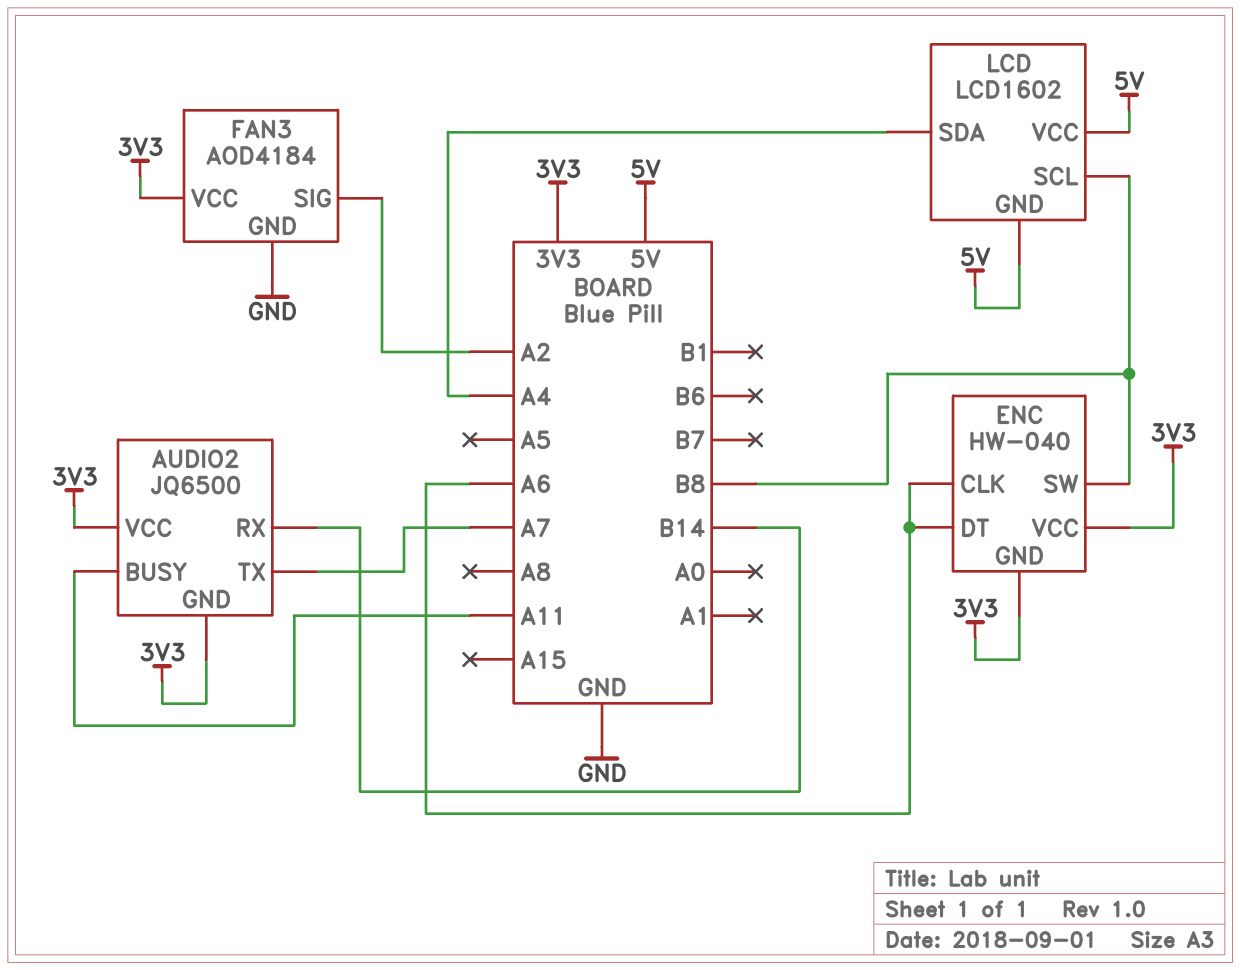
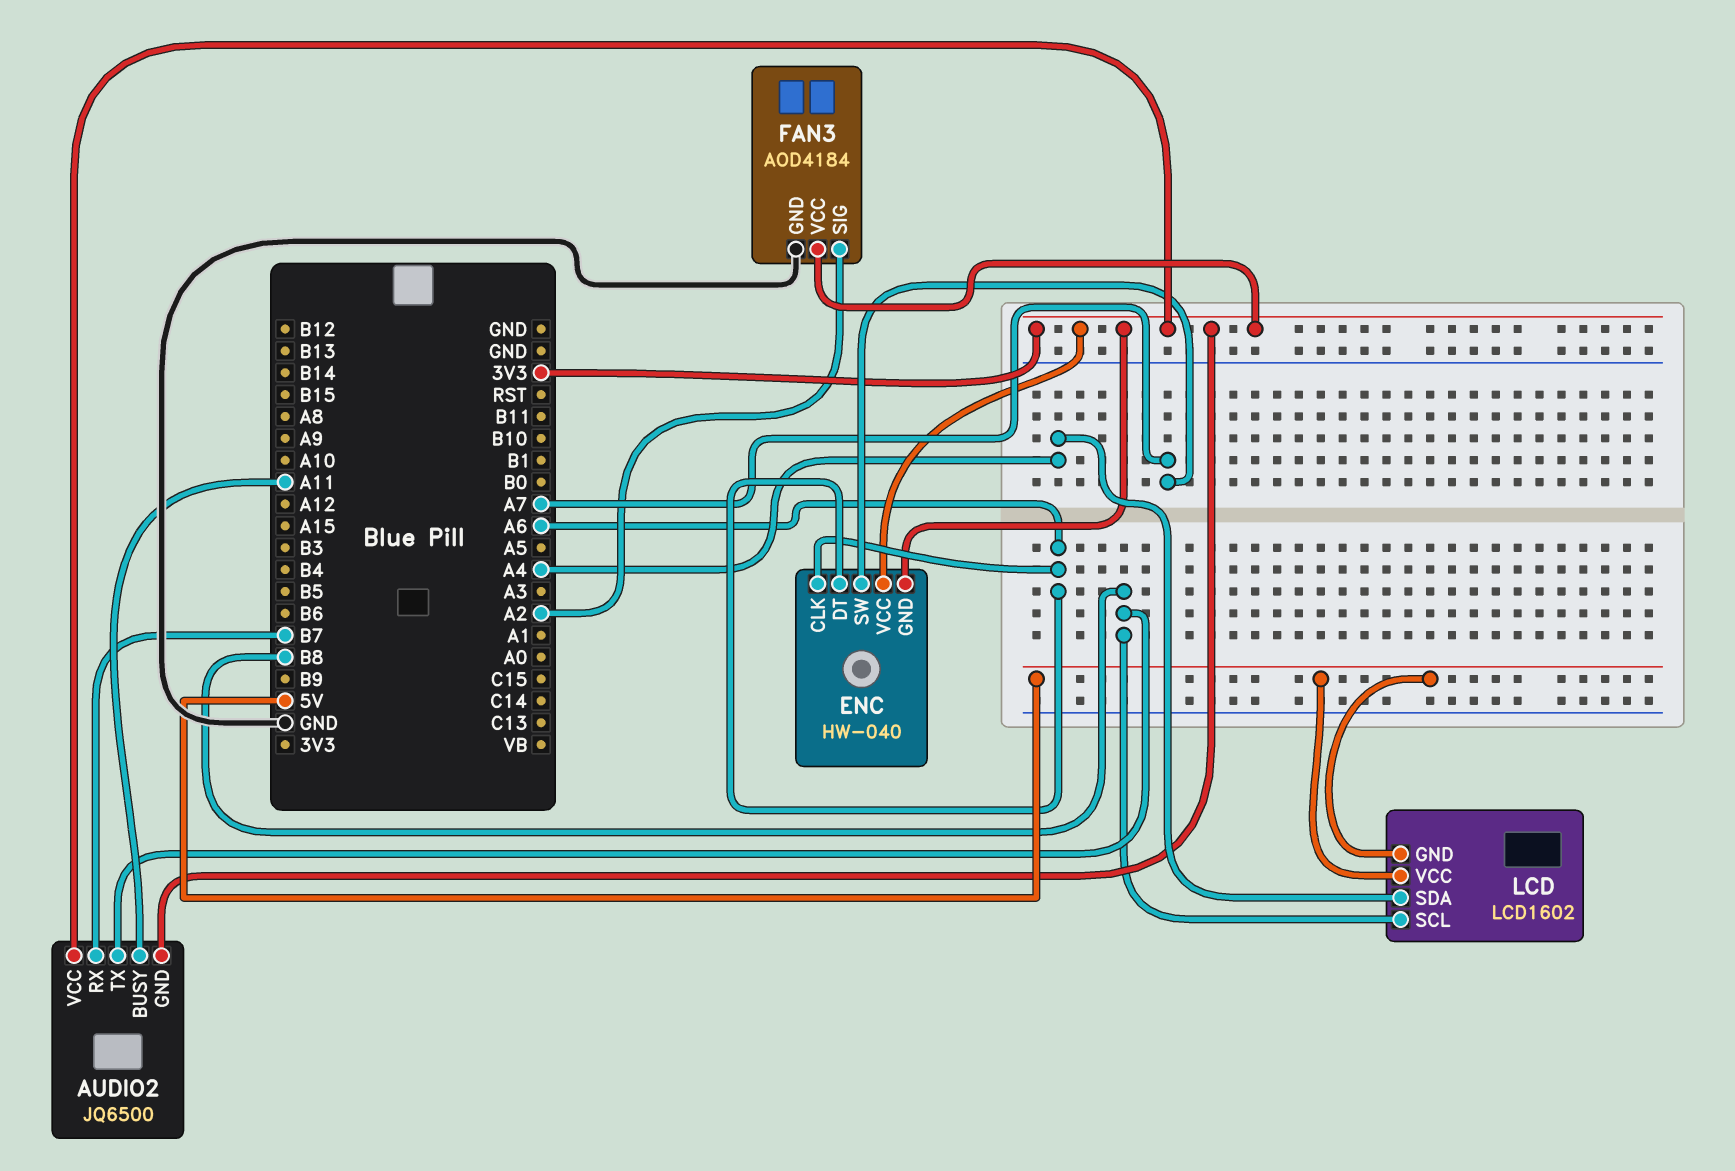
AUDIO2 pin RX: B14 -> B7
AUDIO2 pin TX: A7 -> B8
ENC pin SW: B8 -> A7

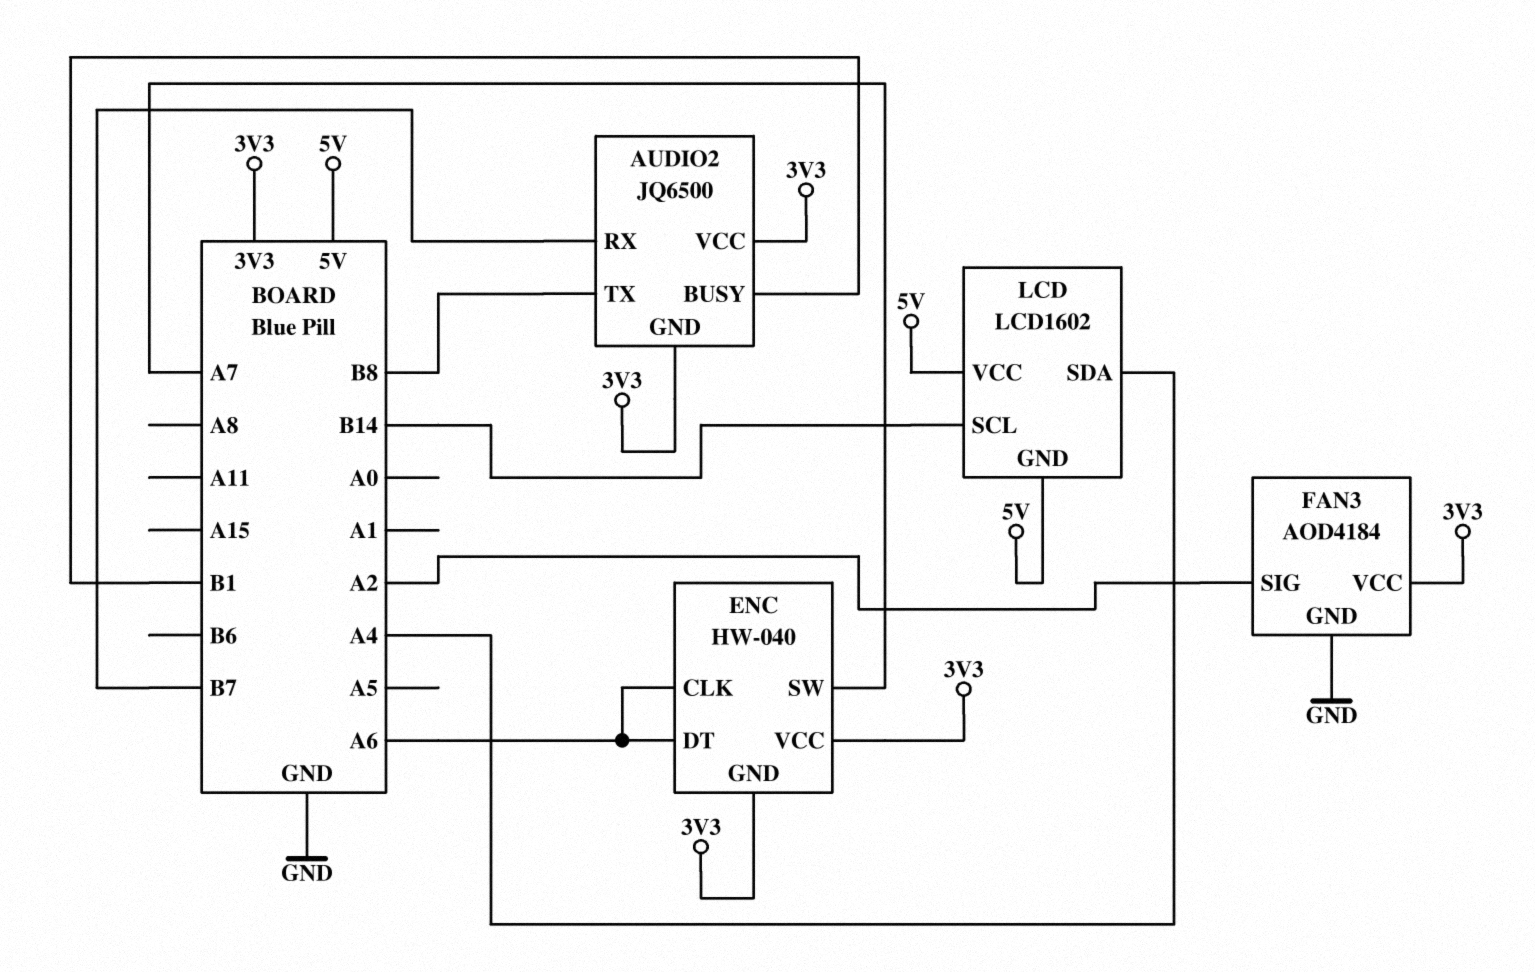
AUDIO2 pin BUSY: A11 -> B1
LCD pin SCL: B8 -> B14

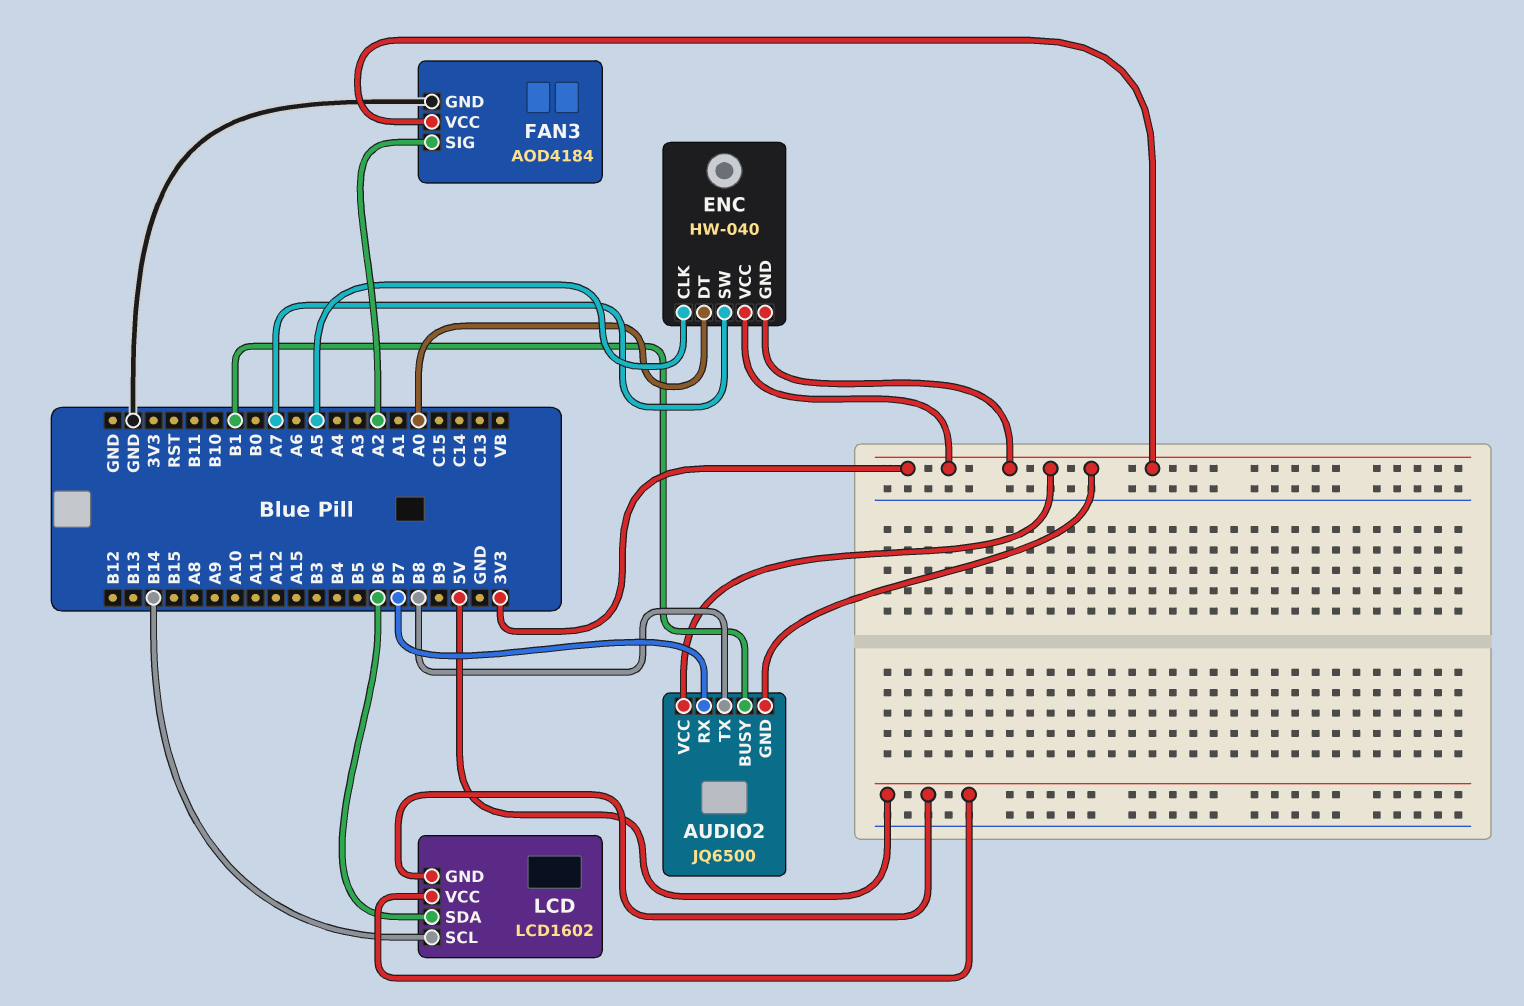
ENC pin CLK: A6 -> A5
ENC pin DT: A6 -> A0
LCD pin SDA: A4 -> B6

